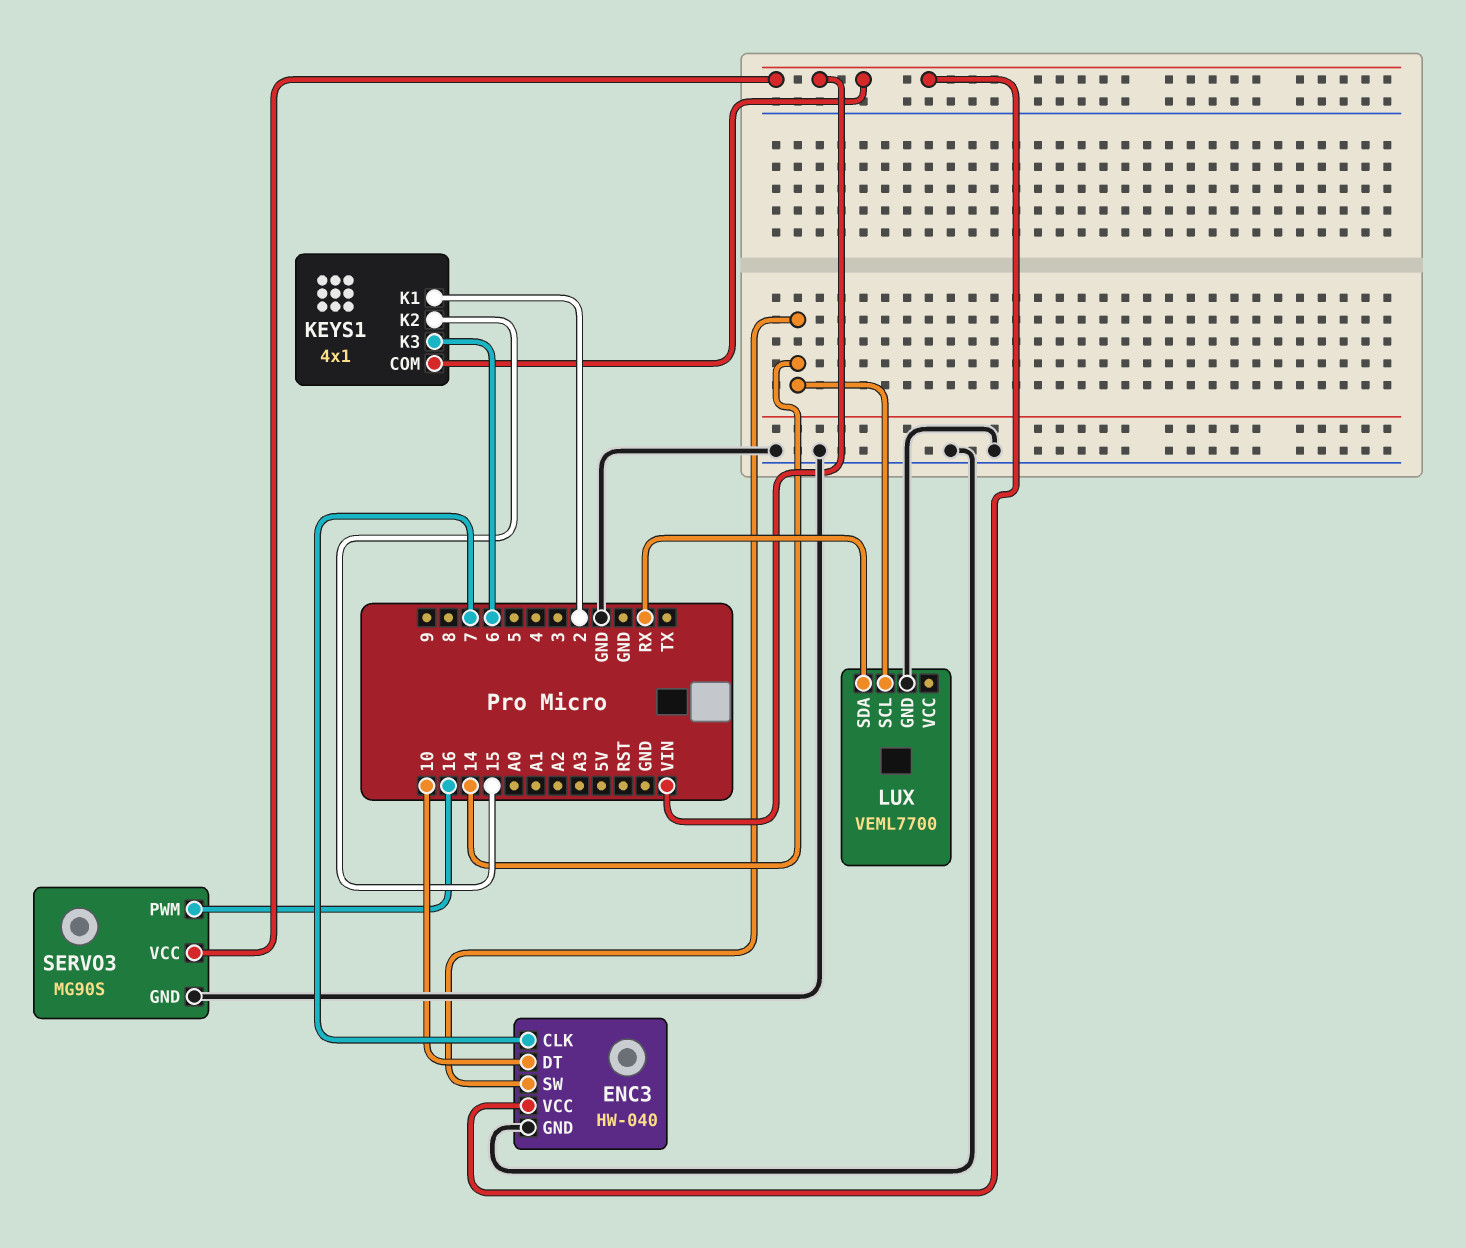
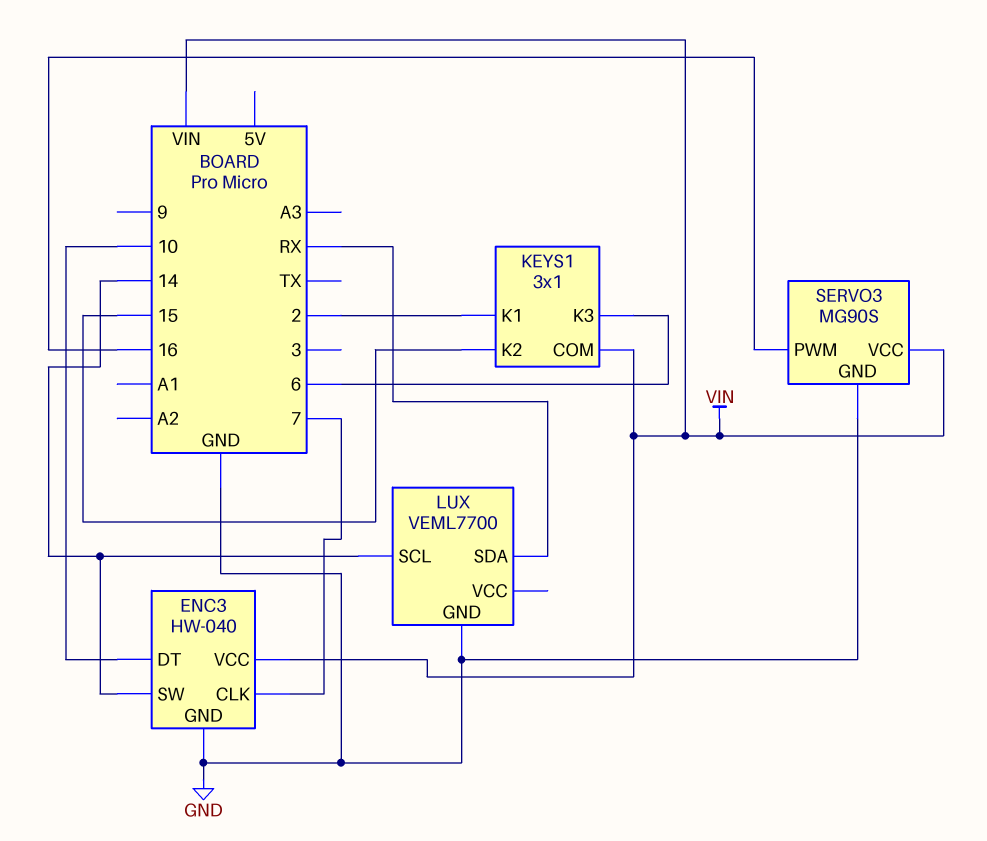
KEYS1: 4x1 -> 3x1

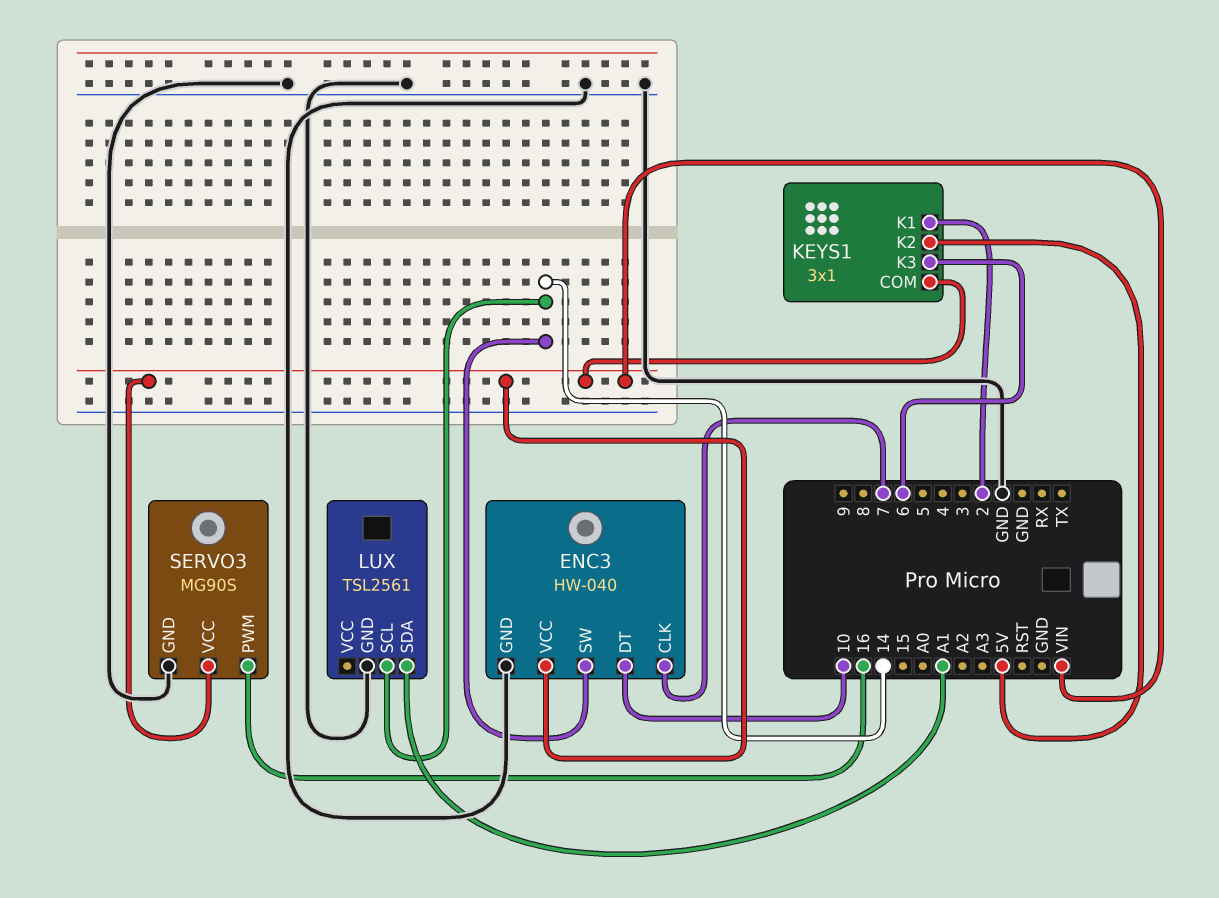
KEYS1 pin K2: 15 -> 5V
LUX: VEML7700 -> TSL2561
LUX pin SDA: RX -> A1

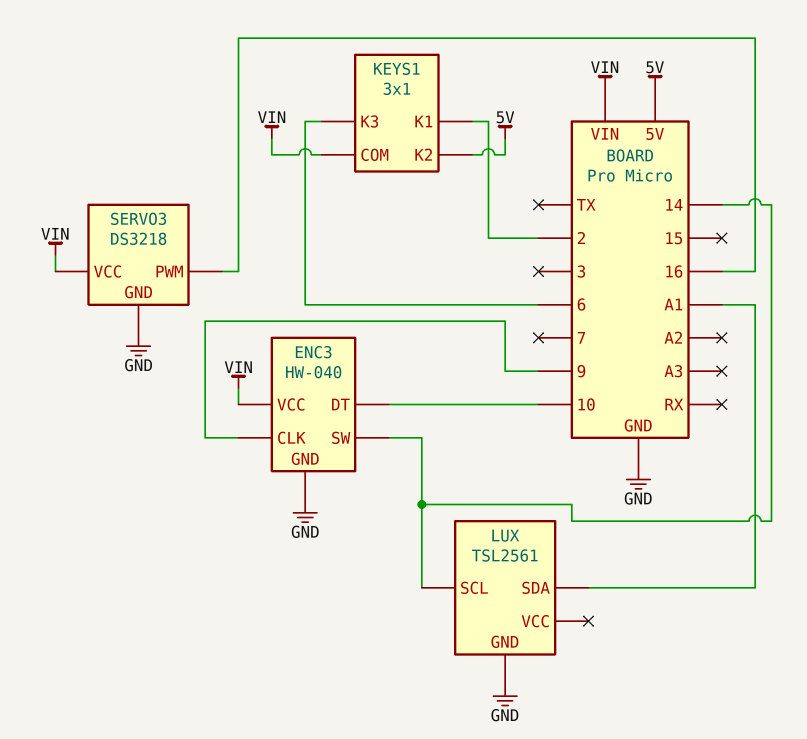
ENC3 pin CLK: 7 -> 9
SERVO3: MG90S -> DS3218

